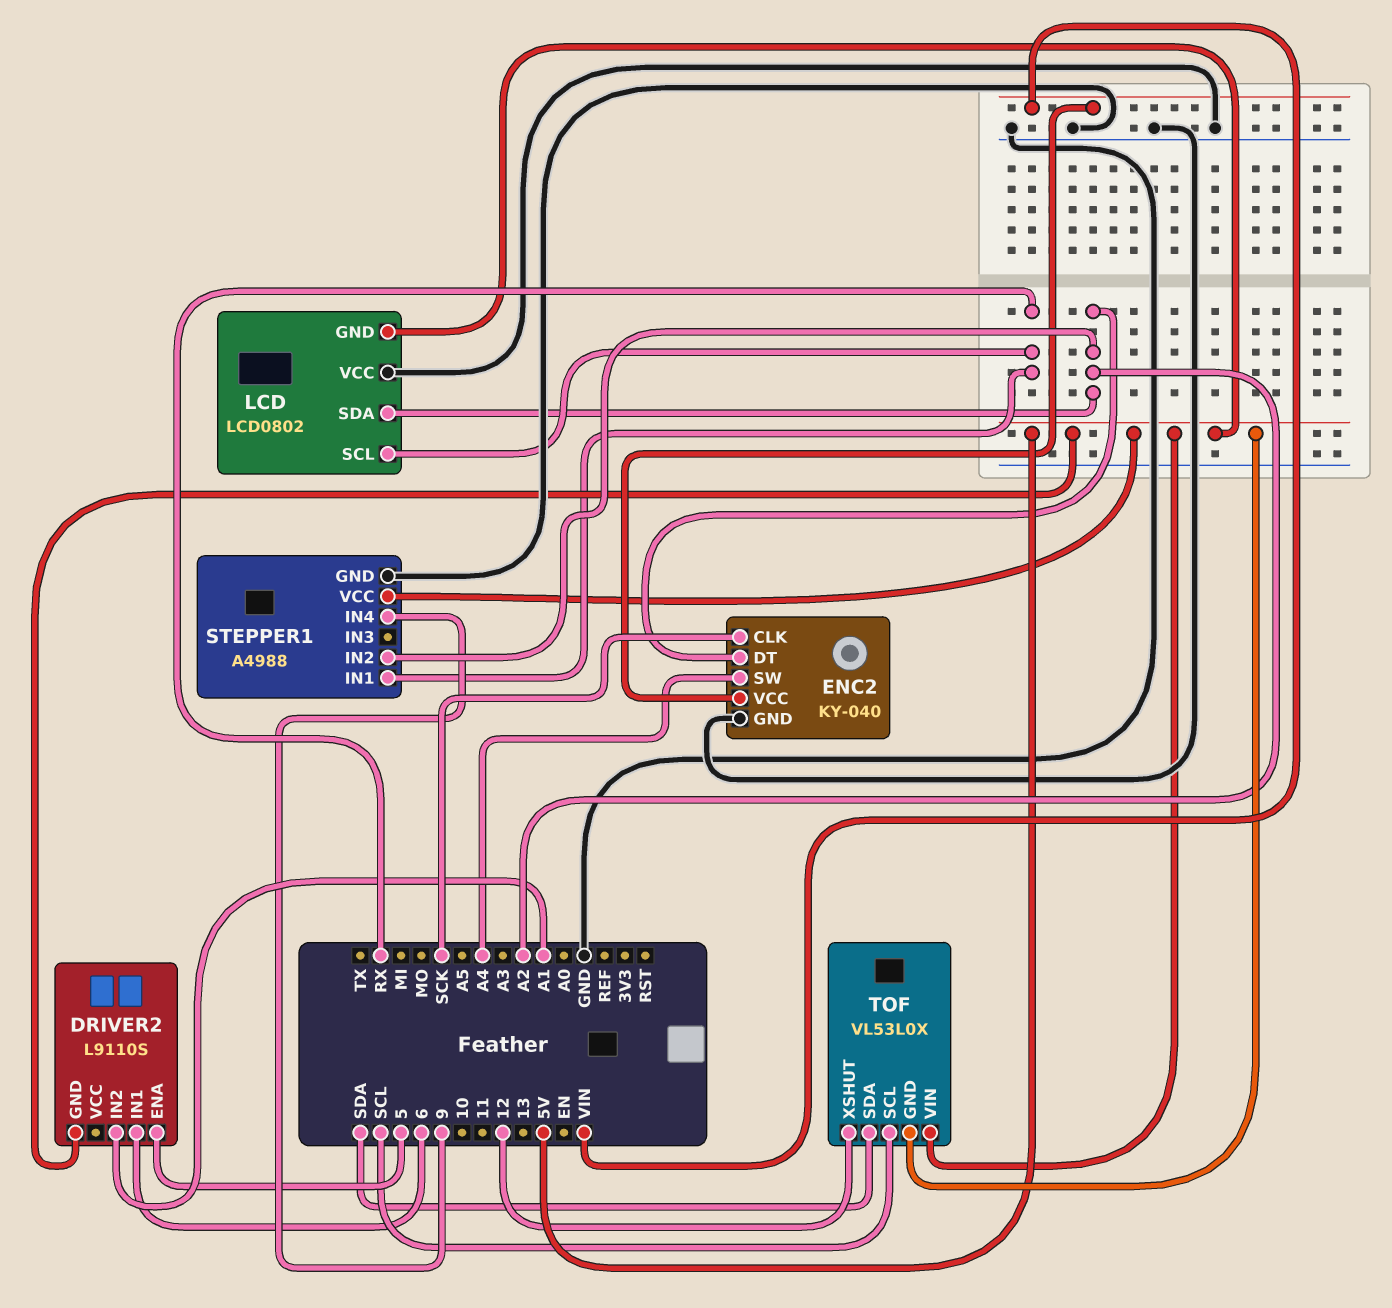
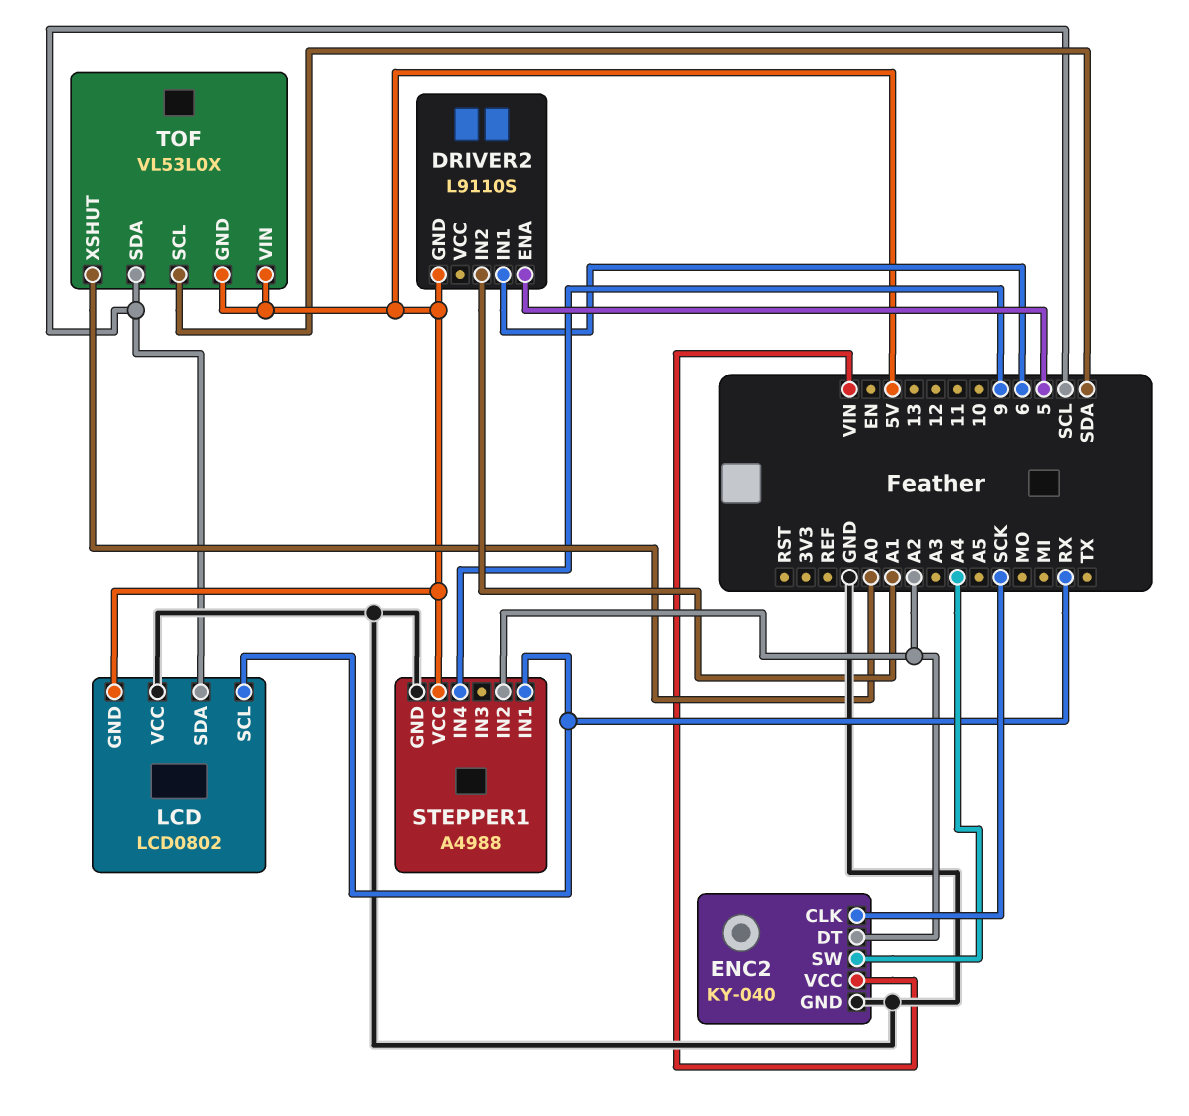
LCD pin SDA: A2 -> SCL
TOF pin SCL: SCL -> SDA
TOF pin SDA: SDA -> SCL
TOF pin XSHUT: 12 -> A0

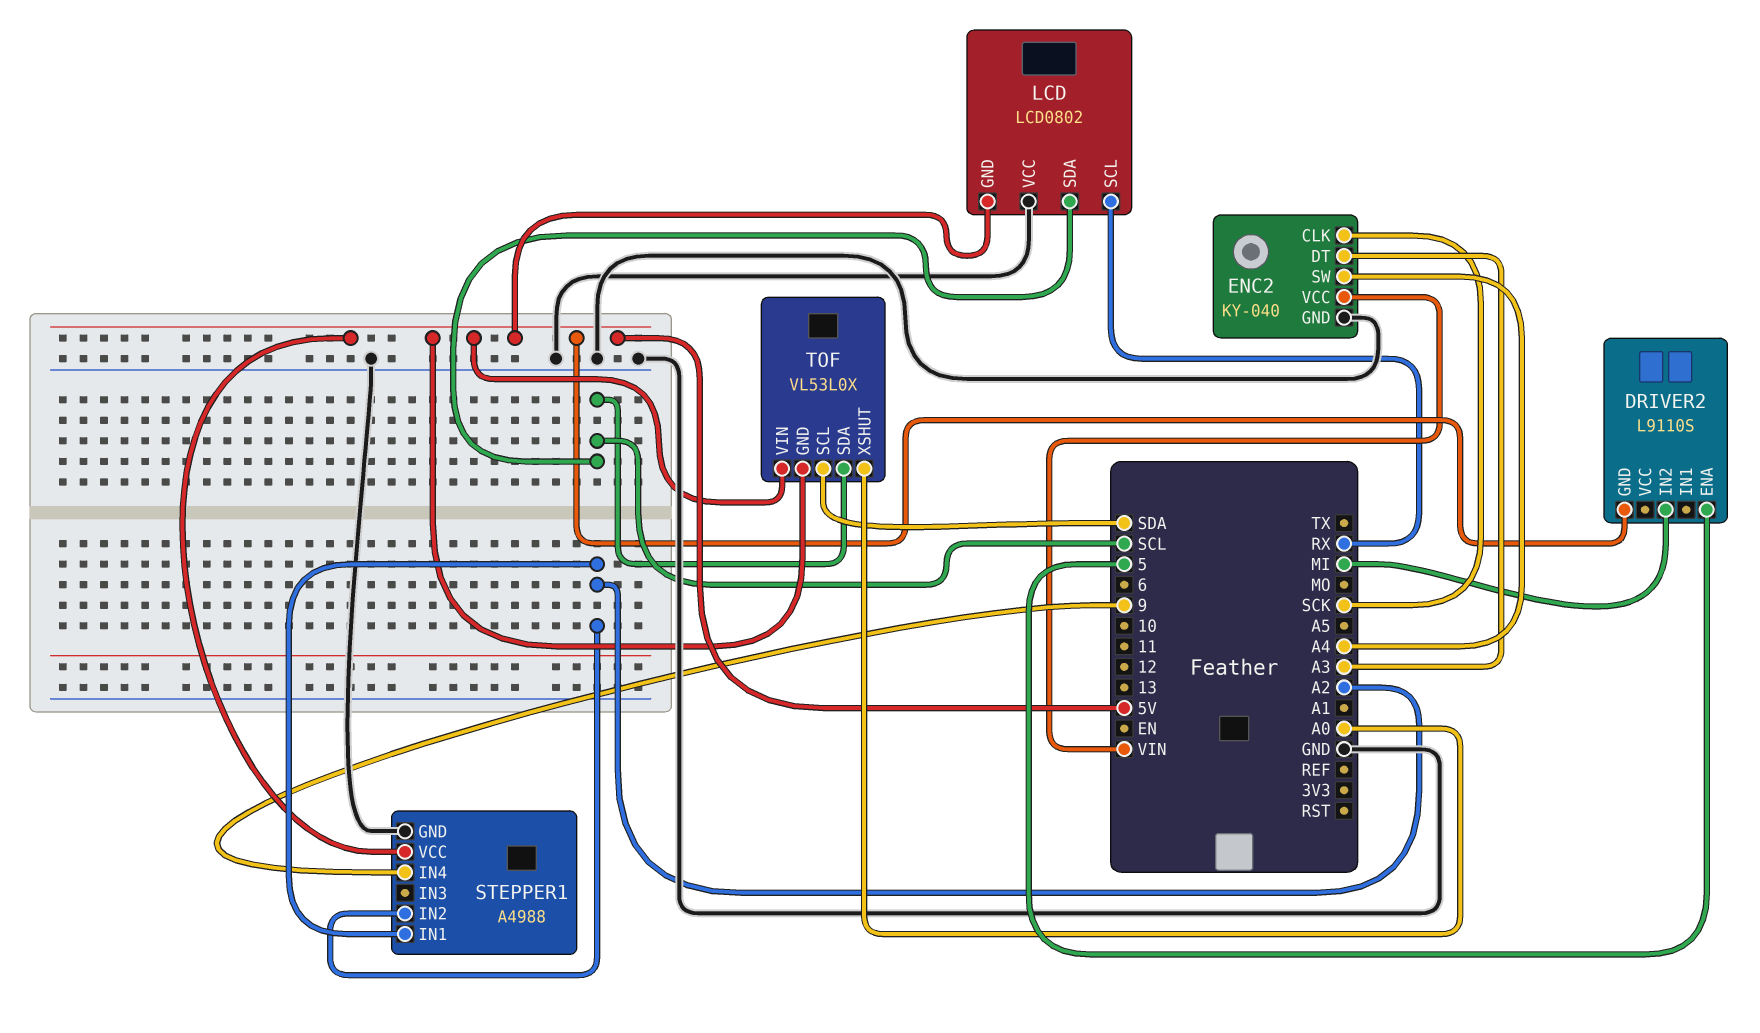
DRIVER2 pin IN1: 6 -> none
DRIVER2 pin IN2: A1 -> MI
ENC2 pin DT: A2 -> A3
STEPPER1 pin IN1: RX -> A2

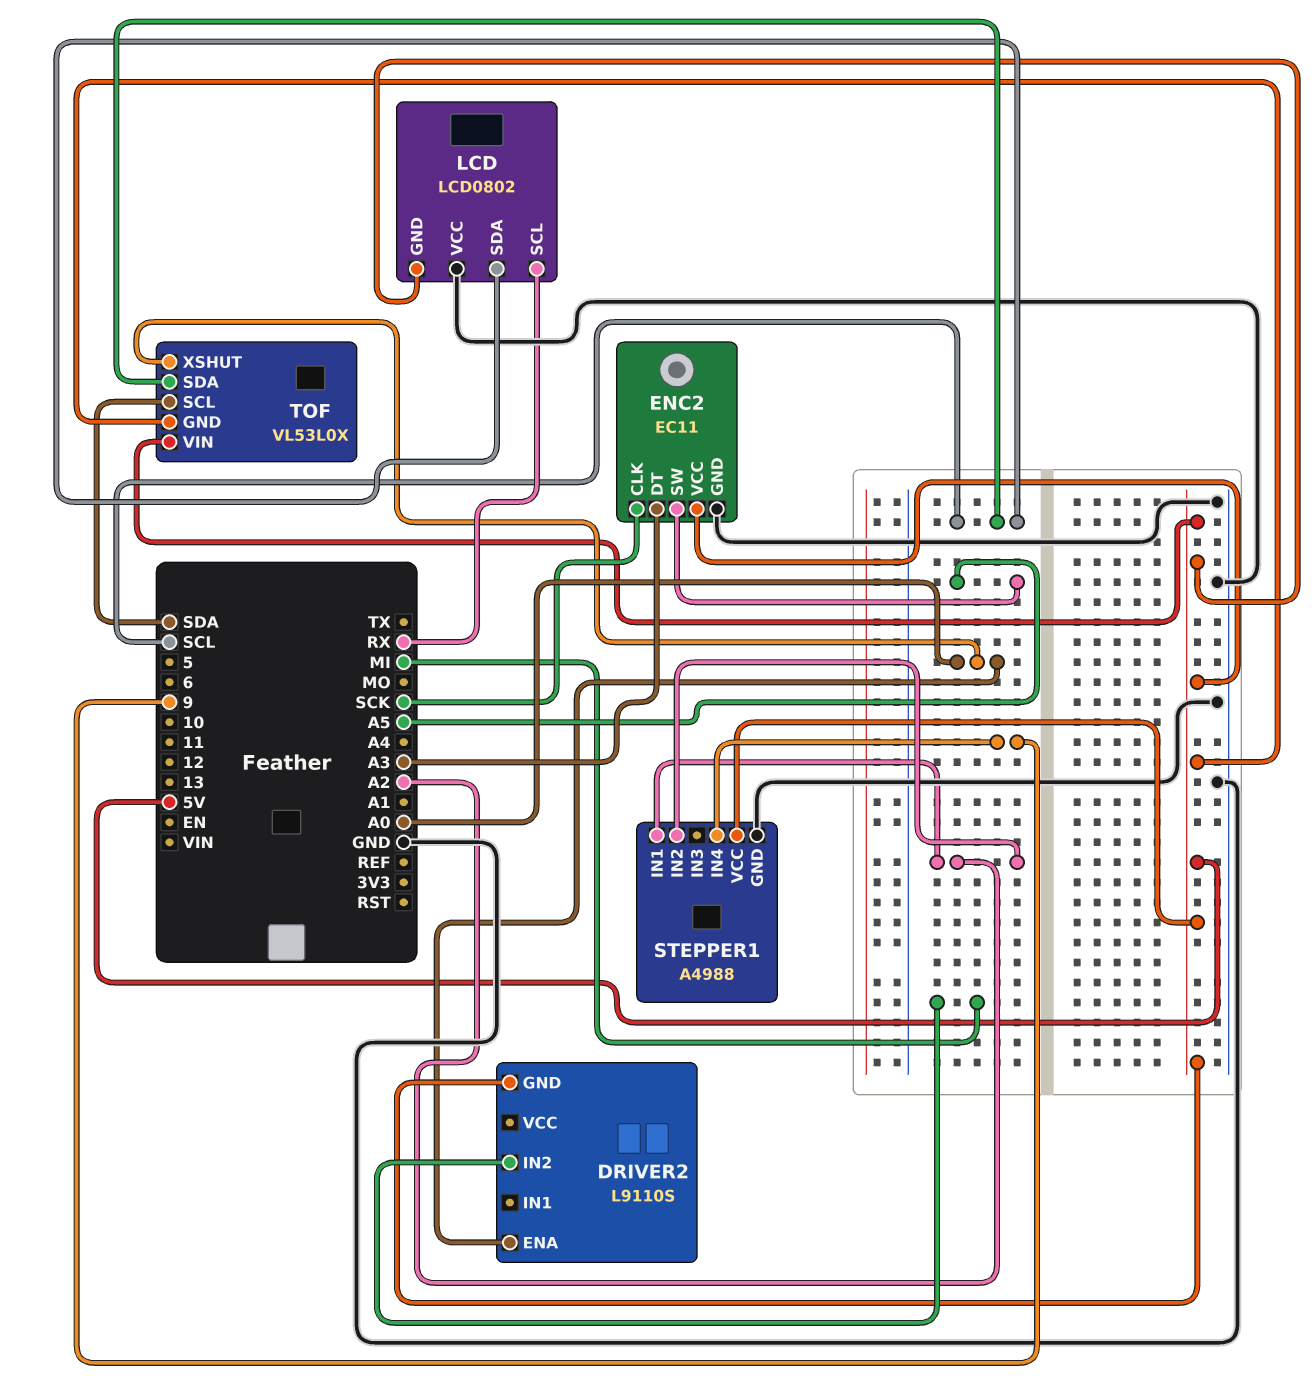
DRIVER2 pin ENA: 5 -> A0
ENC2: KY-040 -> EC11
ENC2 pin SW: A4 -> A5
ENC2 pin VCC: VIN -> 5V

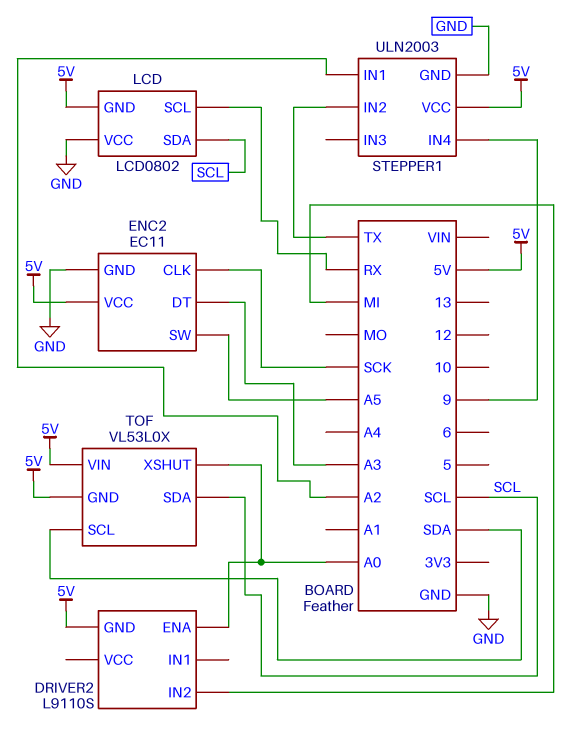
STEPPER1: A4988 -> ULN2003
STEPPER1 pin IN2: A2 -> TX

